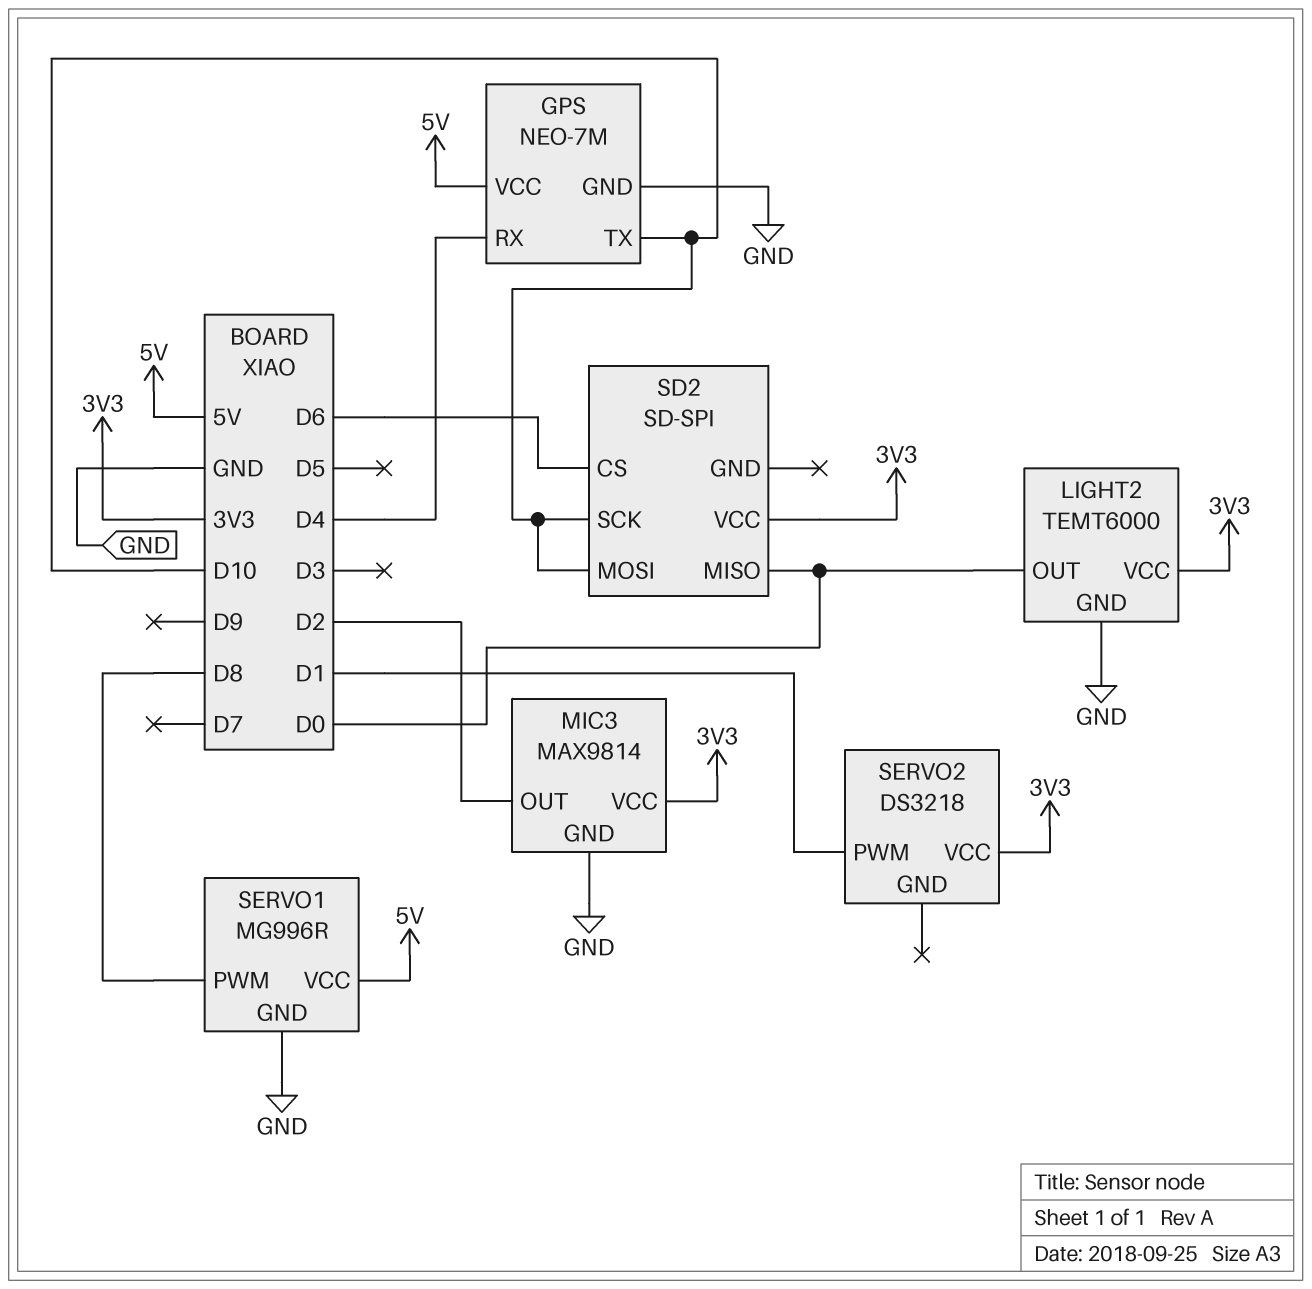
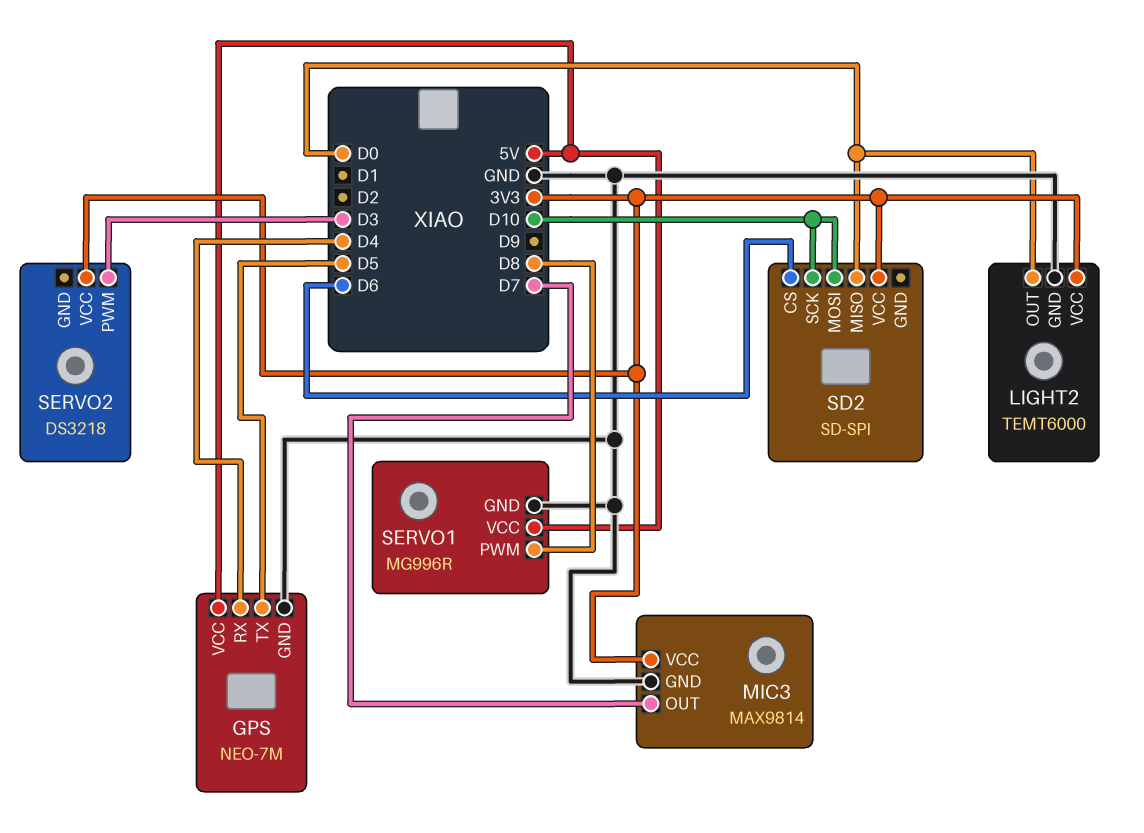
GPS pin TX: D10 -> D5
MIC3 pin OUT: D2 -> D7
SERVO2 pin PWM: D1 -> D3

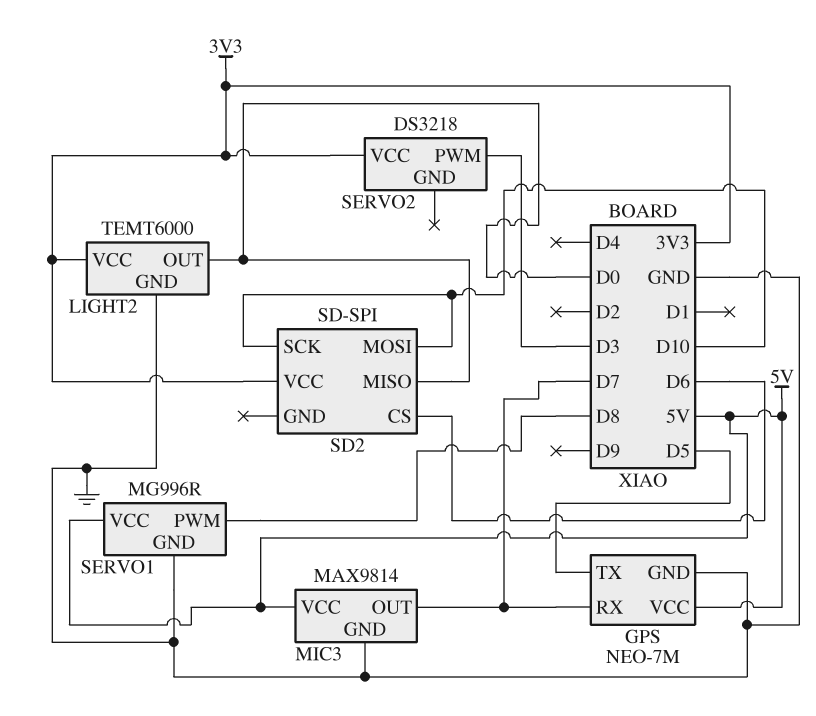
GPS pin RX: D4 -> D7
MIC3 pin VCC: 3V3 -> 5V

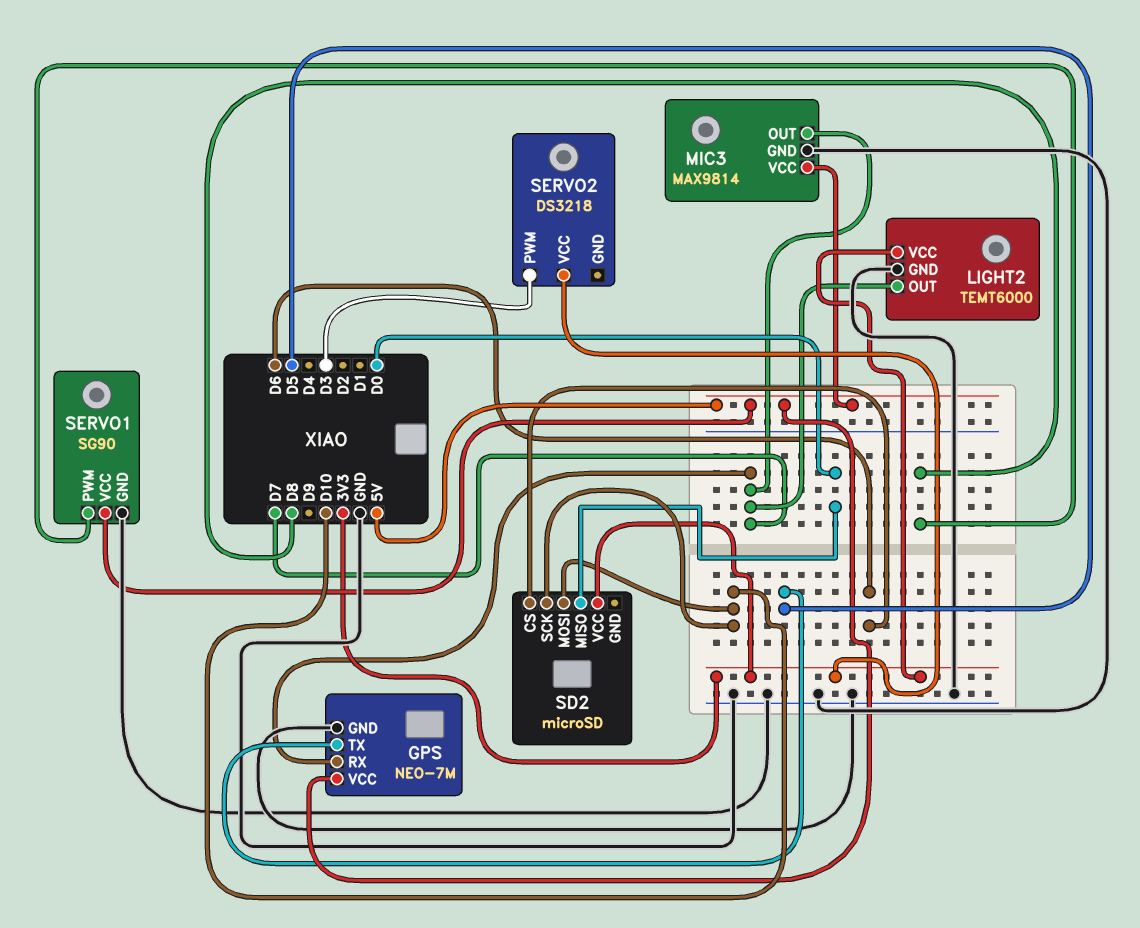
LIGHT2 pin OUT: D0 -> D7
SD2: SD-SPI -> microSD
SERVO1: MG996R -> SG90

